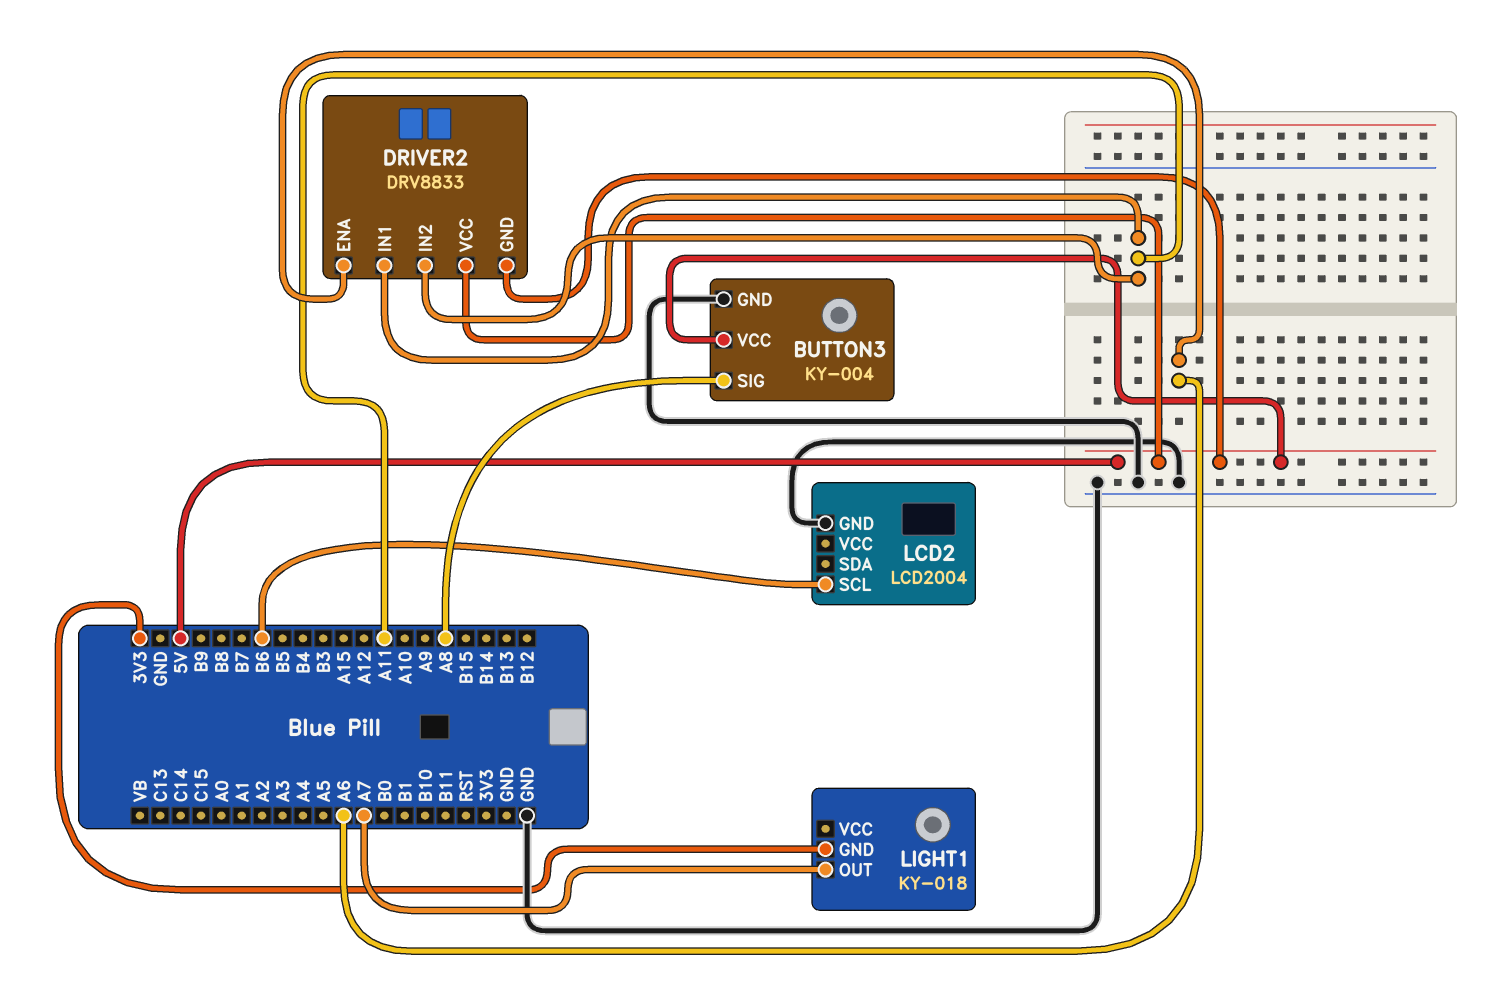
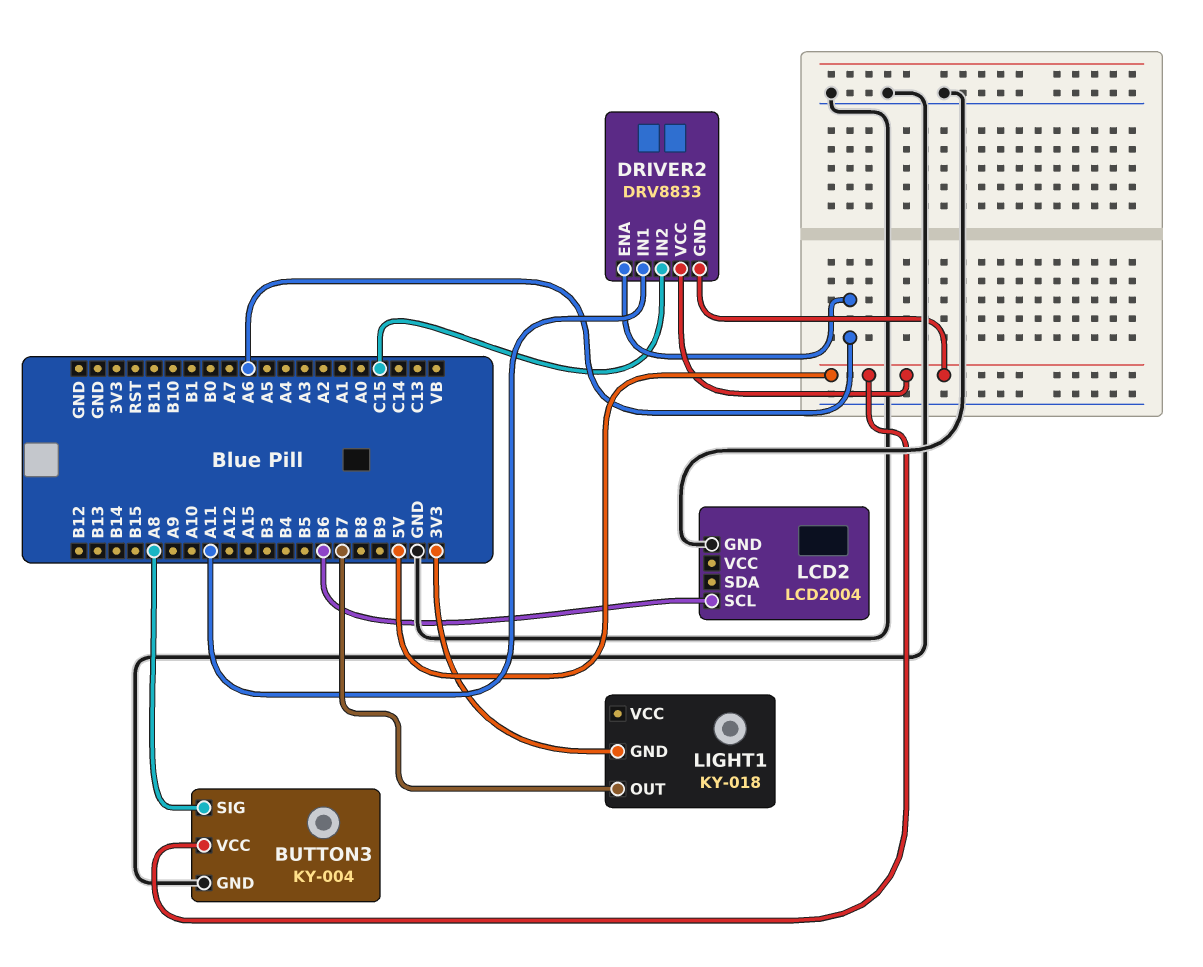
DRIVER2 pin IN2: A11 -> C15
LIGHT1 pin OUT: A7 -> B7

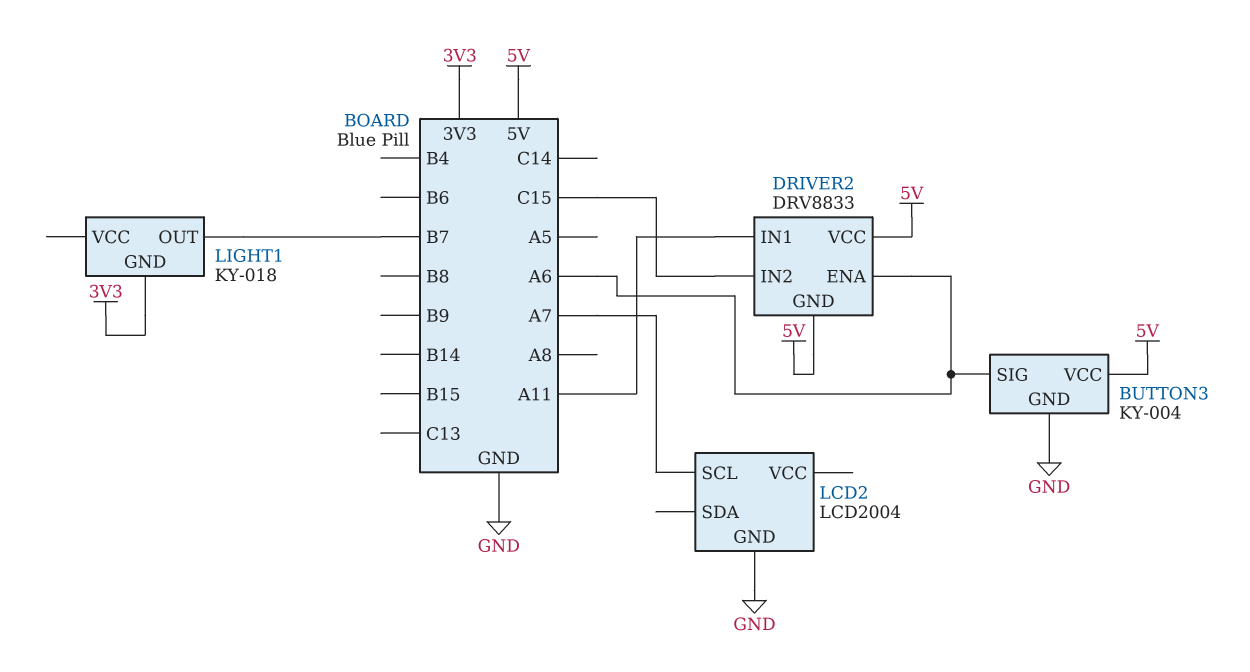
BUTTON3 pin SIG: A8 -> A6
LCD2 pin SCL: B6 -> A7

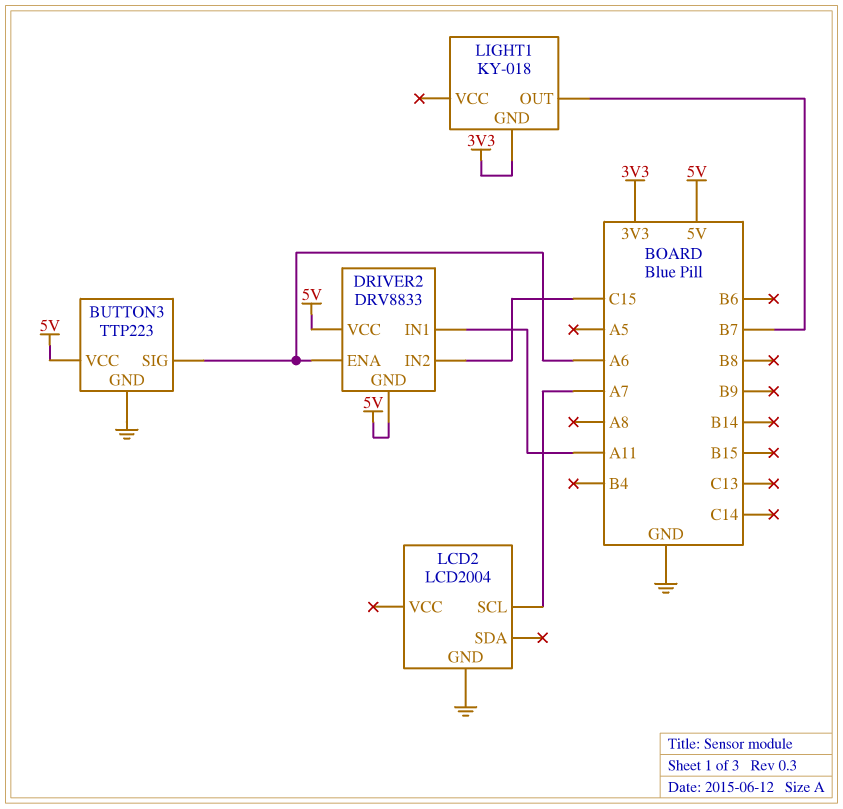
BUTTON3: KY-004 -> TTP223

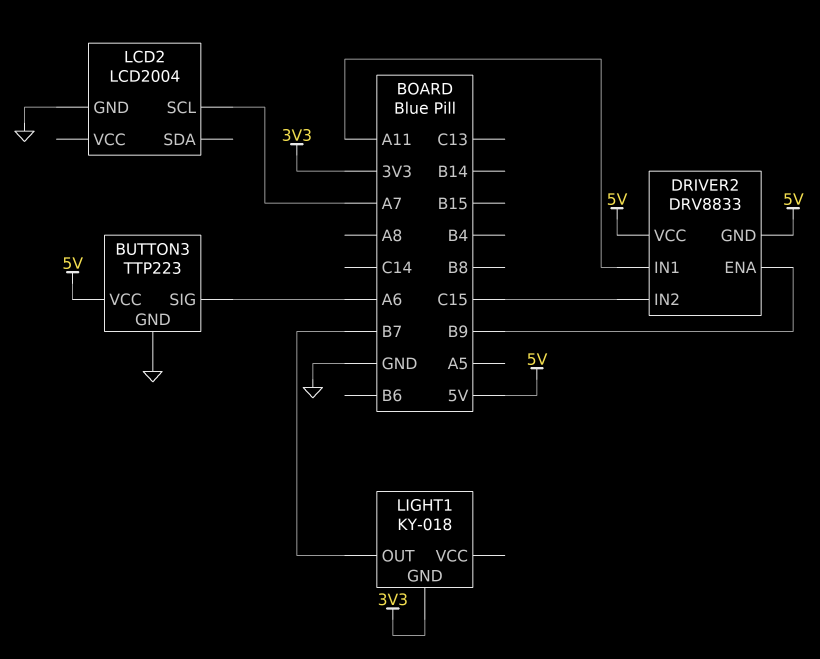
DRIVER2 pin ENA: A6 -> B9

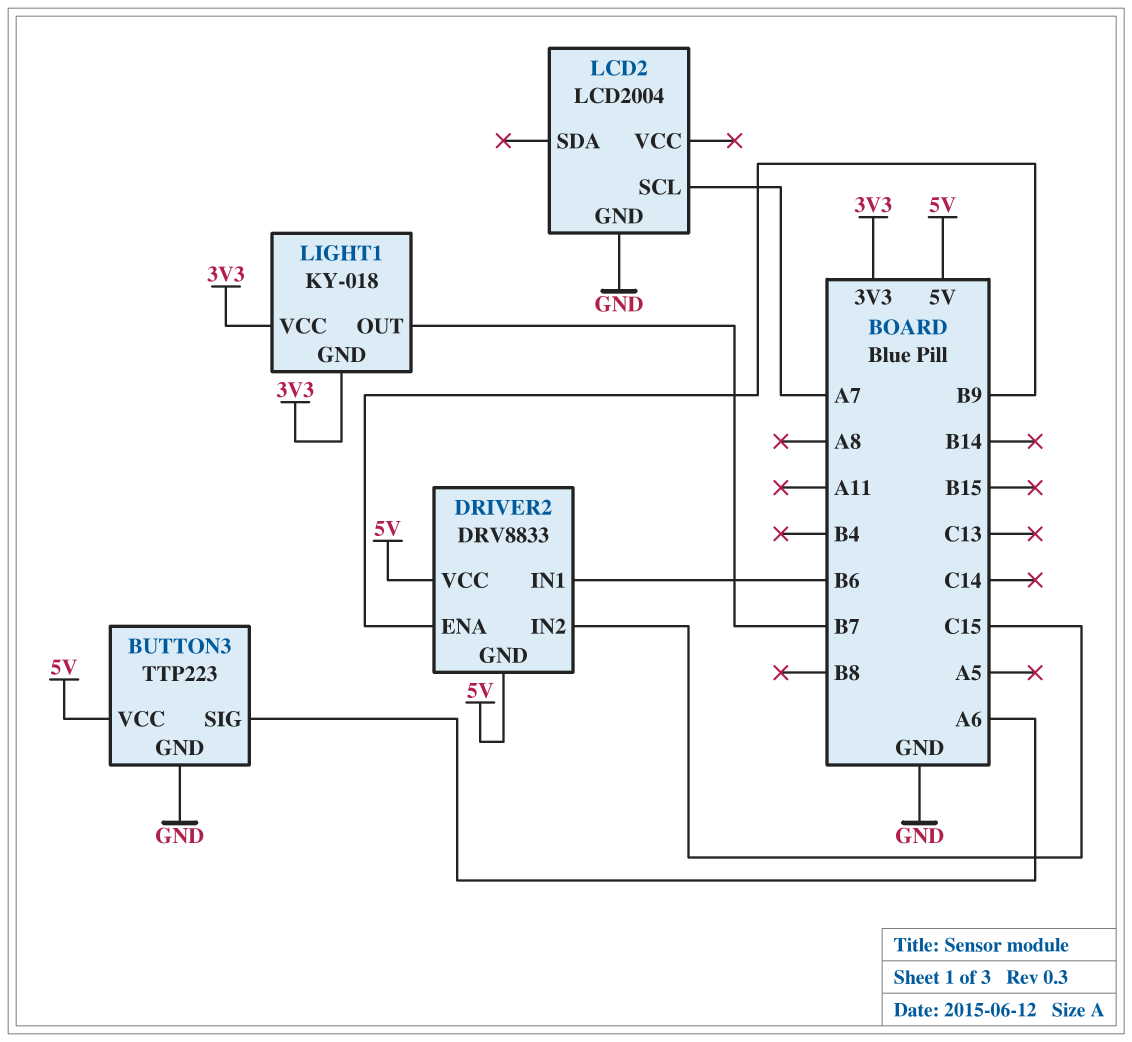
DRIVER2 pin IN1: A11 -> B6
LIGHT1 pin VCC: none -> 3V3

